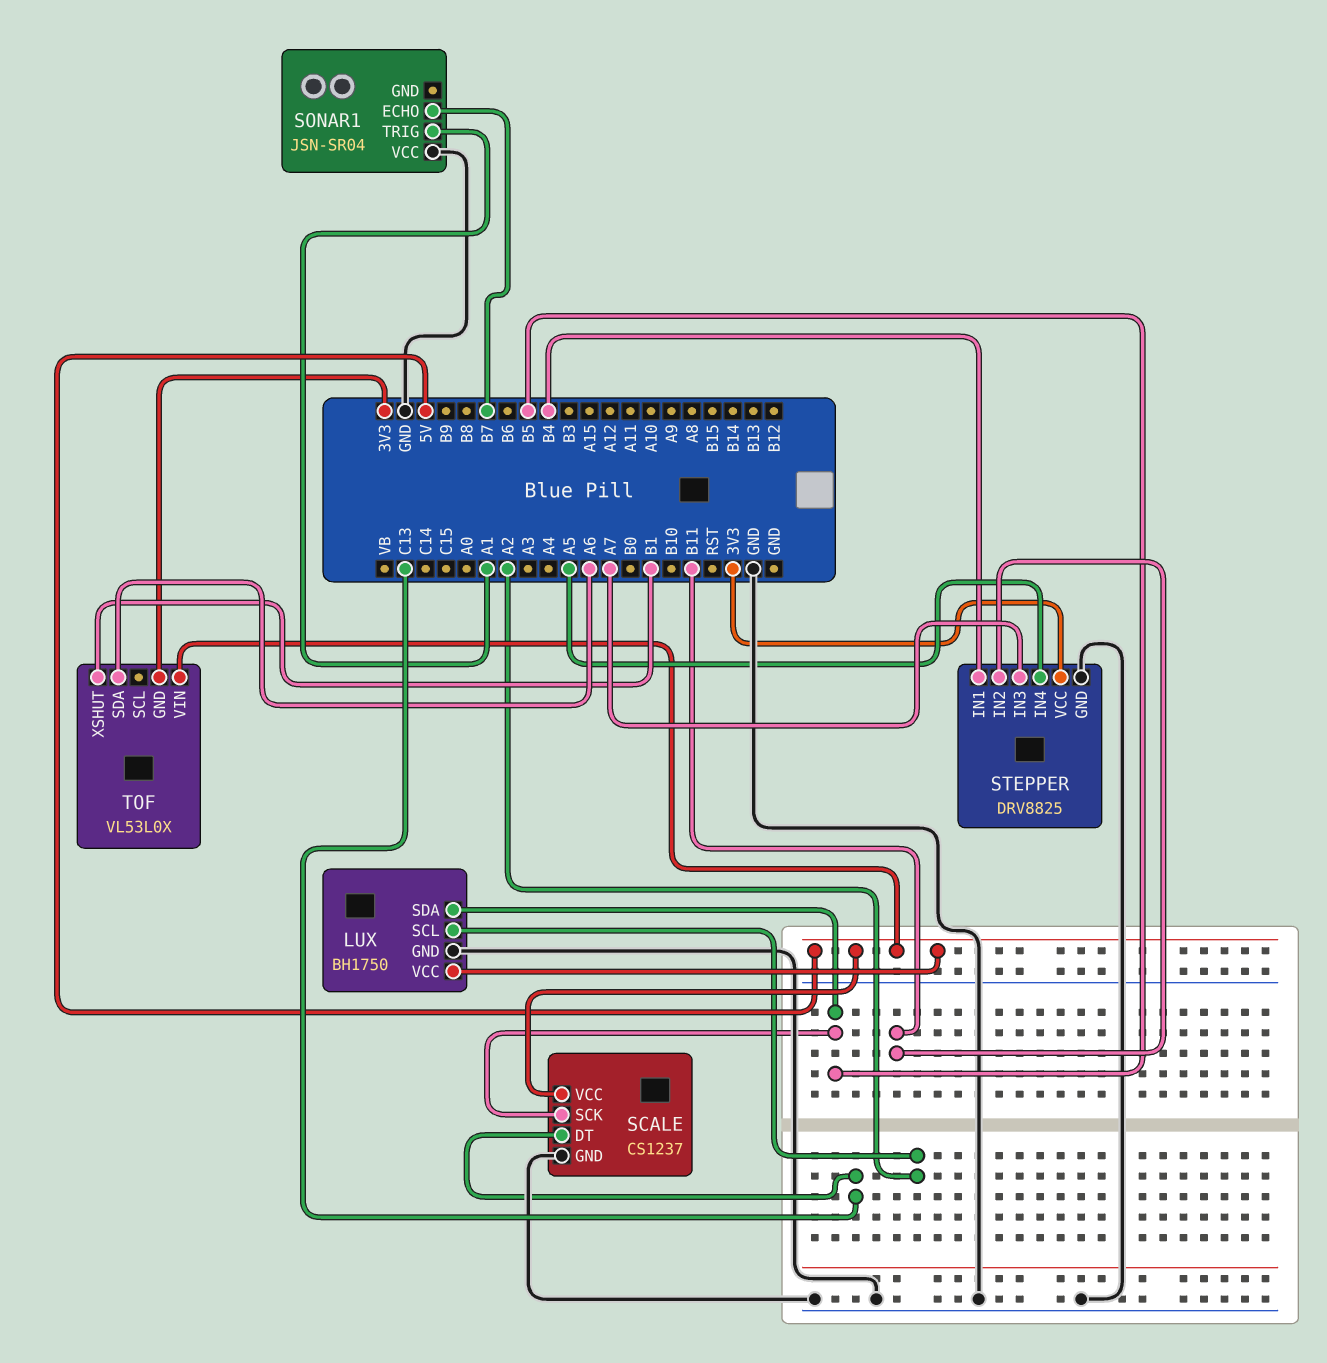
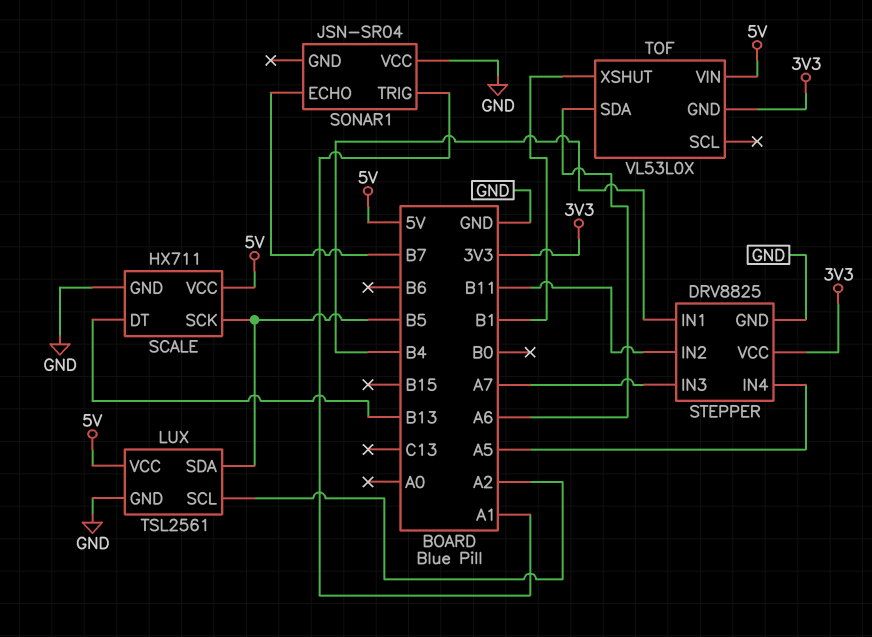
LUX: BH1750 -> TSL2561
SCALE: CS1237 -> HX711
SCALE pin DT: C13 -> B13

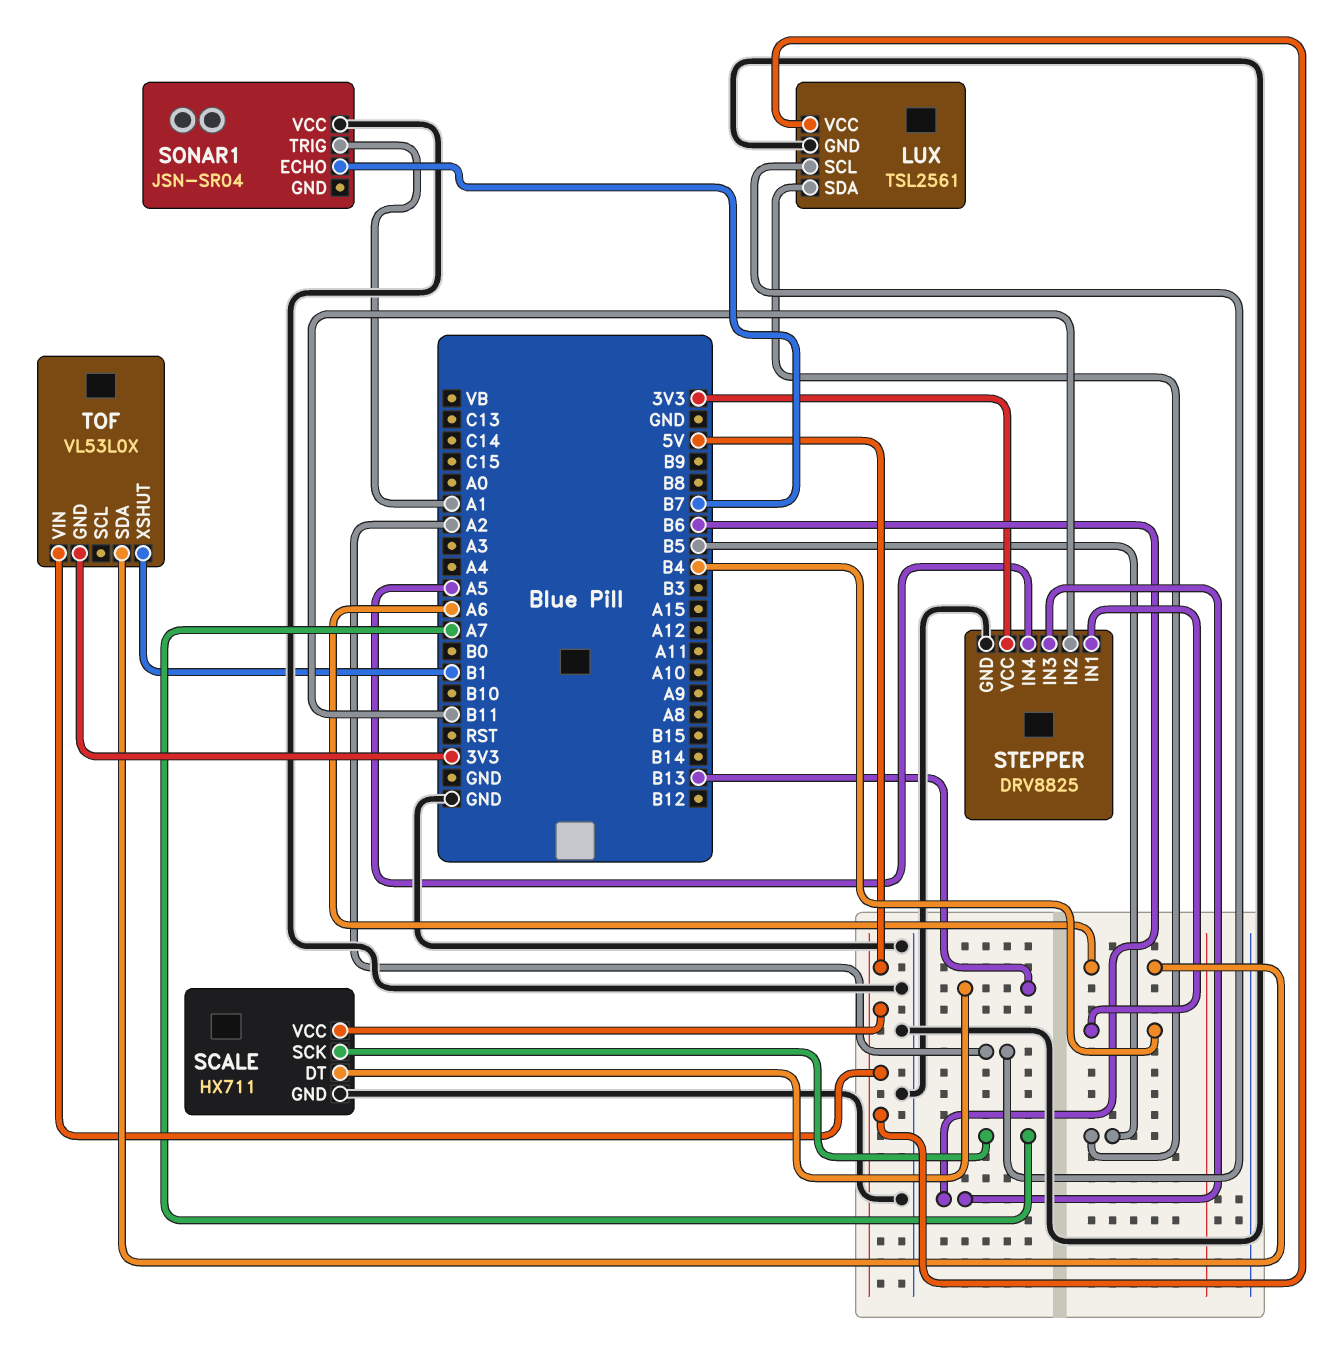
SCALE pin SCK: B5 -> A7
STEPPER pin IN3: A7 -> B6

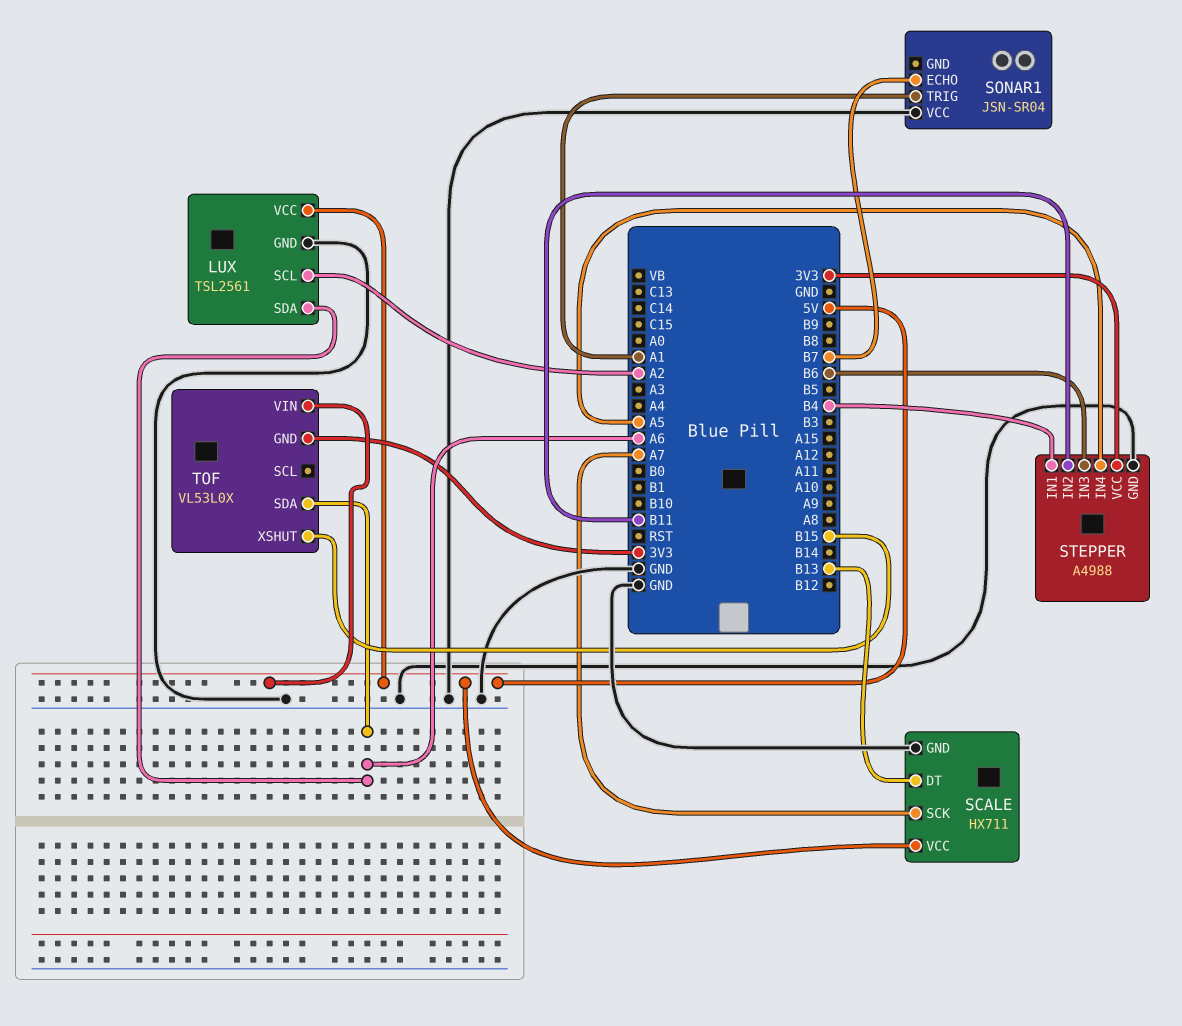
LUX pin SDA: B5 -> A6
STEPPER: DRV8825 -> A4988
TOF pin XSHUT: B1 -> B15

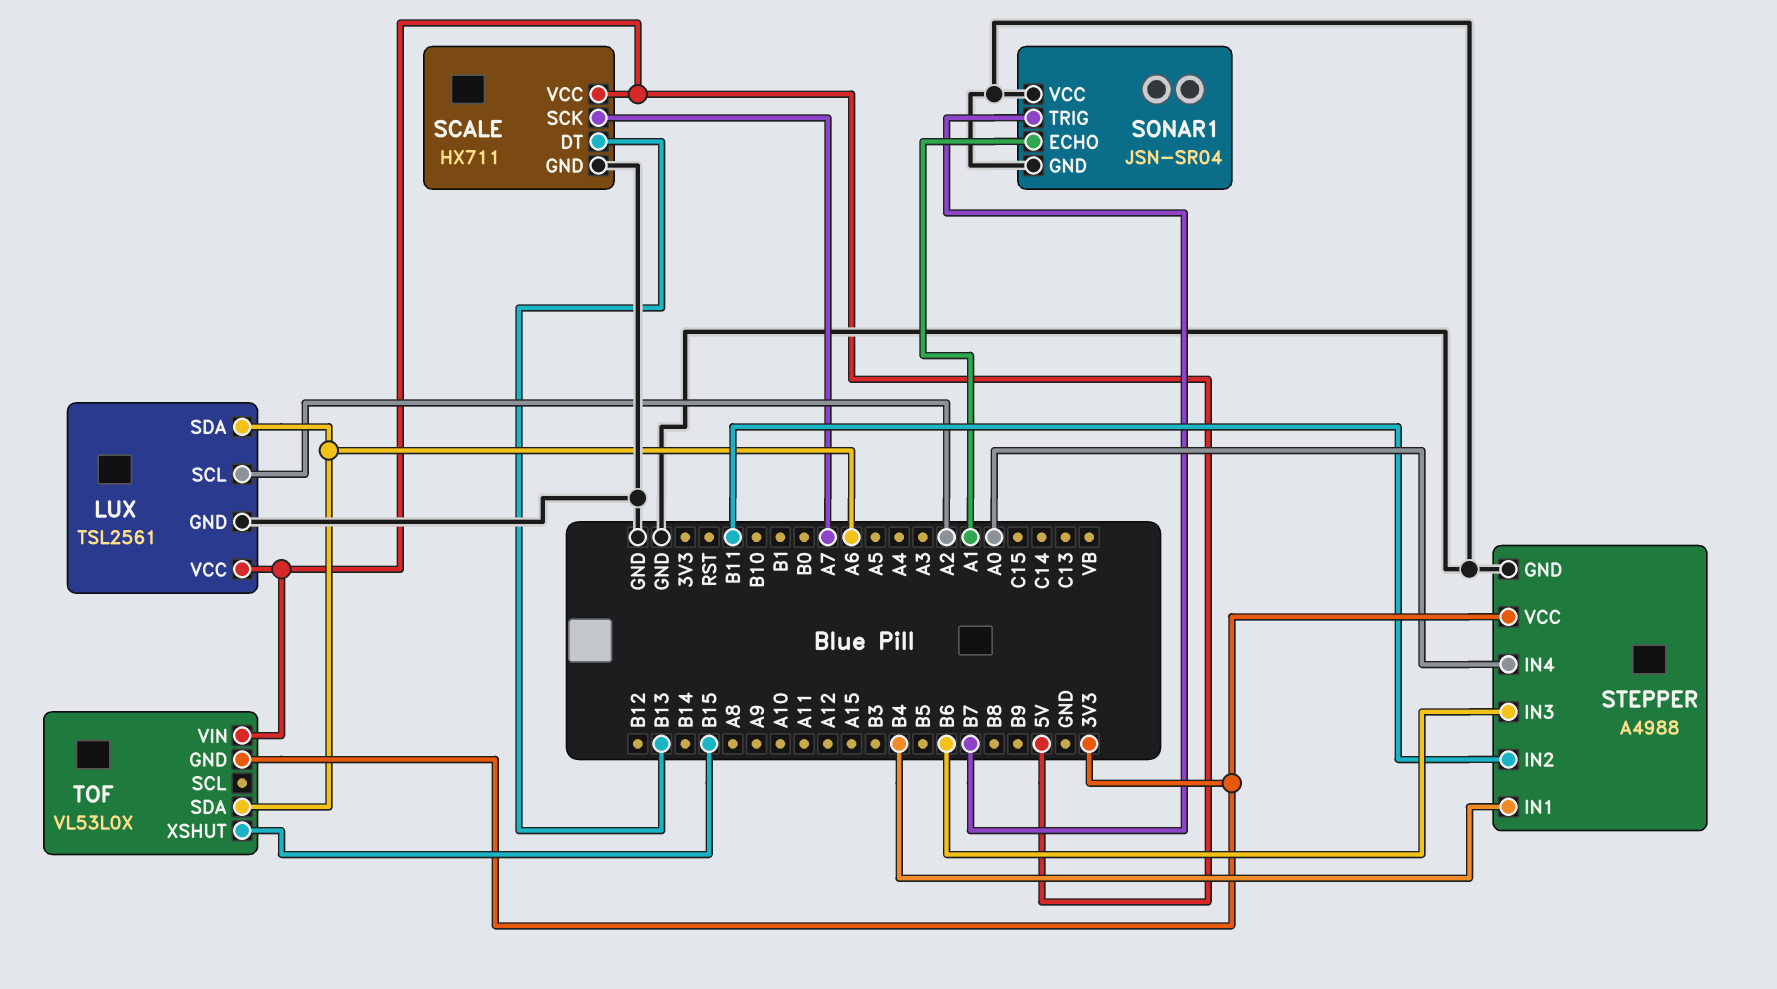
SONAR1 pin ECHO: B7 -> A1
SONAR1 pin GND: none -> GND
SONAR1 pin TRIG: A1 -> B7
STEPPER pin IN4: A5 -> A0

